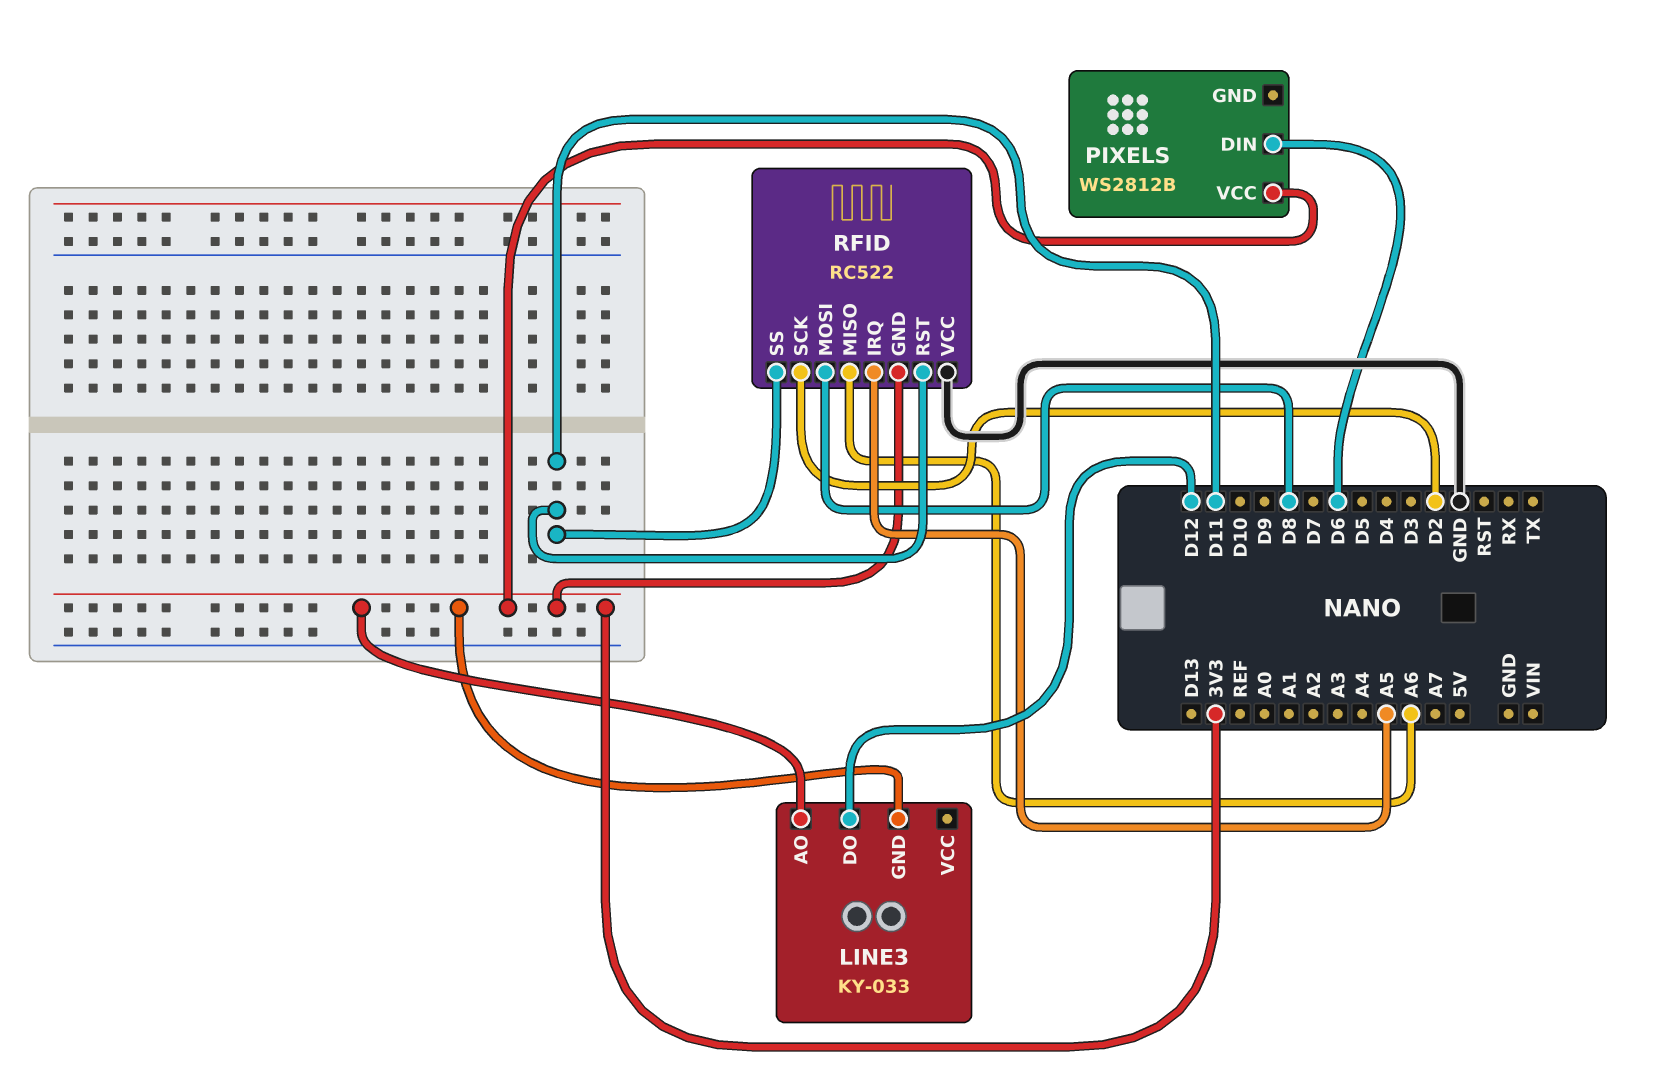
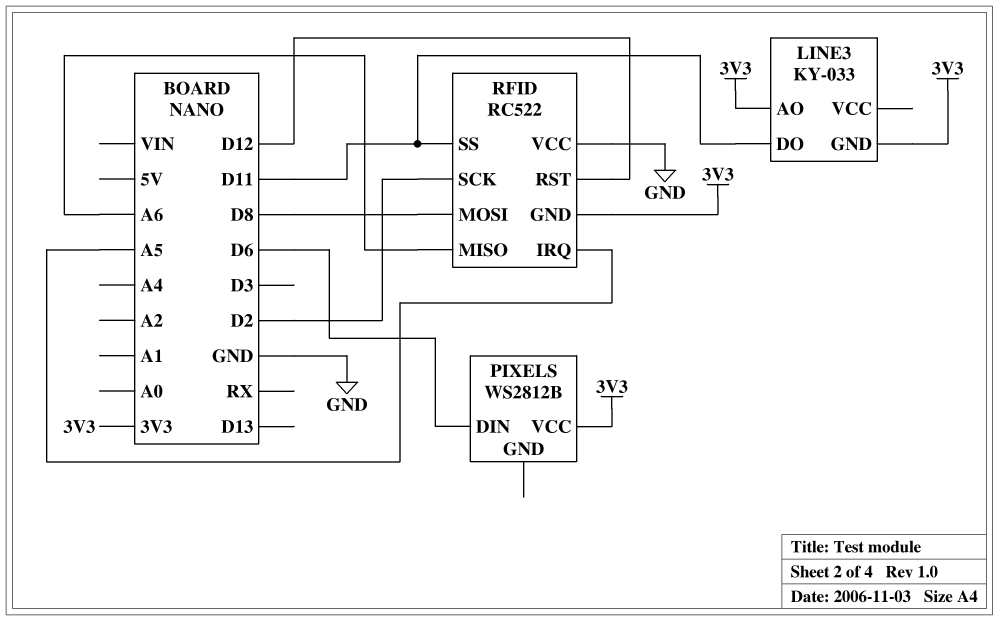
LINE3 pin DO: D12 -> D11
RFID pin RST: D11 -> D12

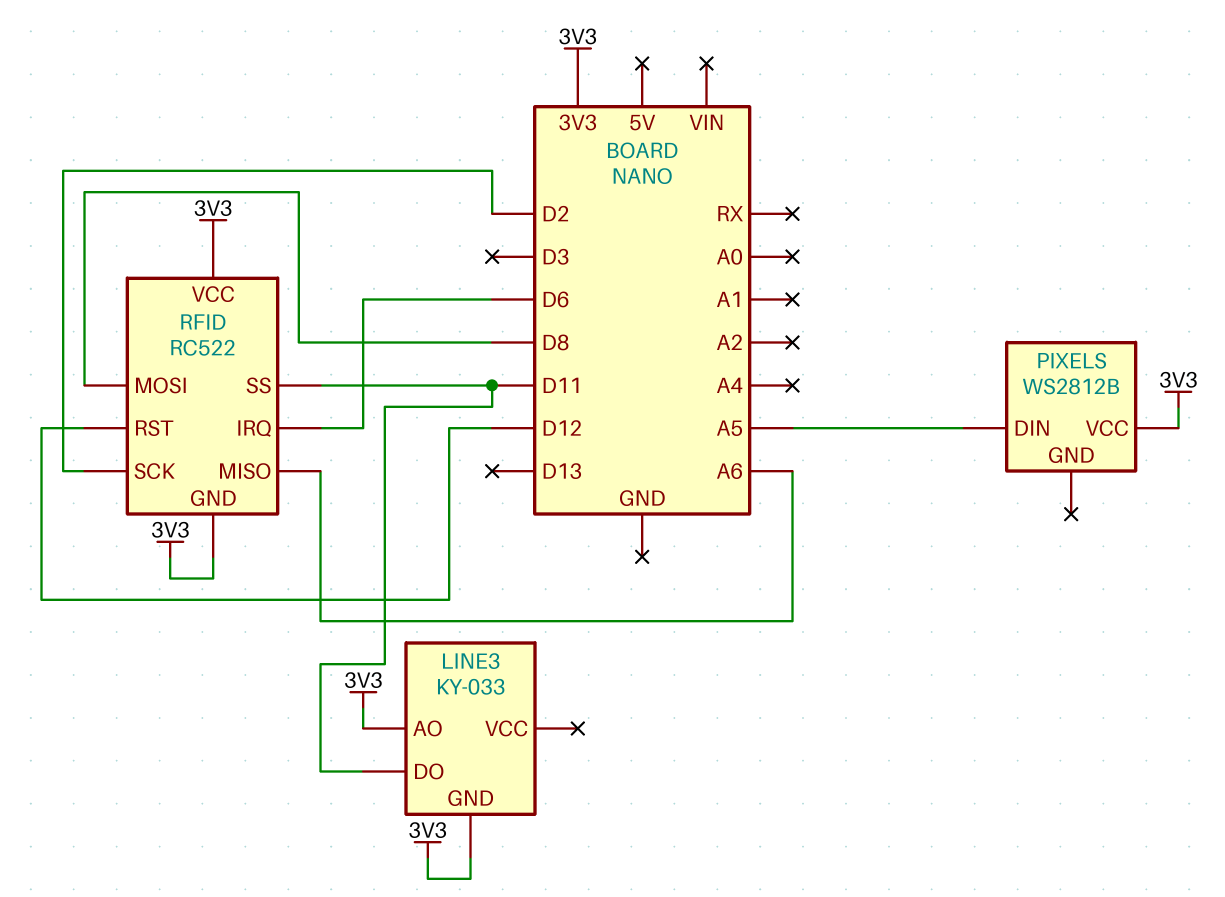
PIXELS pin DIN: D6 -> A5
RFID pin IRQ: A5 -> D6
RFID pin VCC: GND -> 3V3

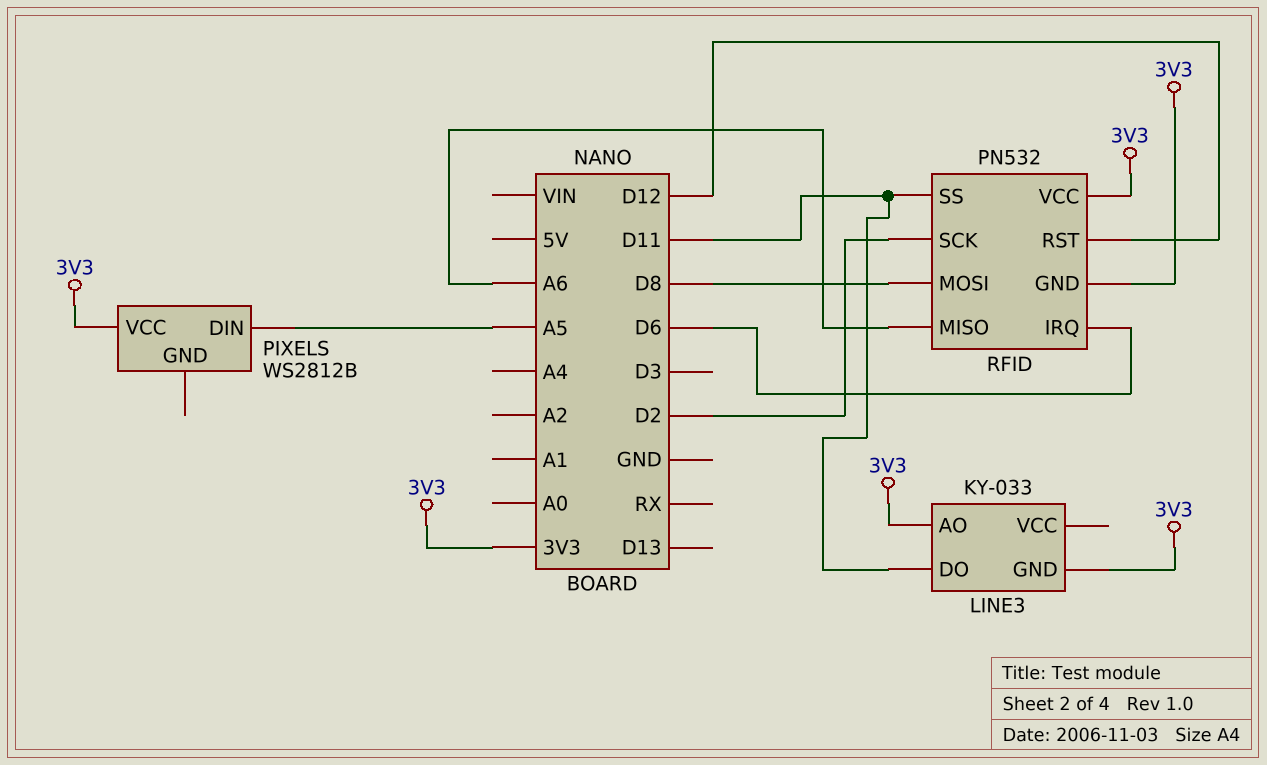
RFID: RC522 -> PN532

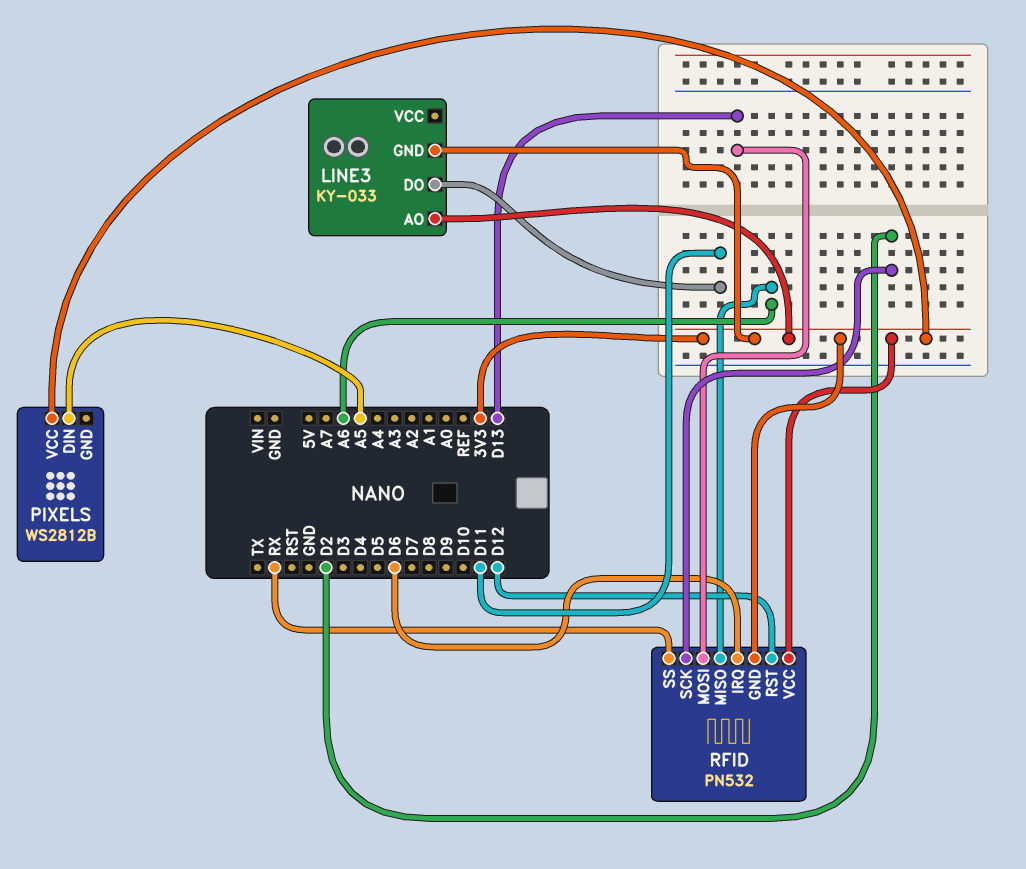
RFID pin MOSI: D8 -> D13
RFID pin SS: D11 -> RX

